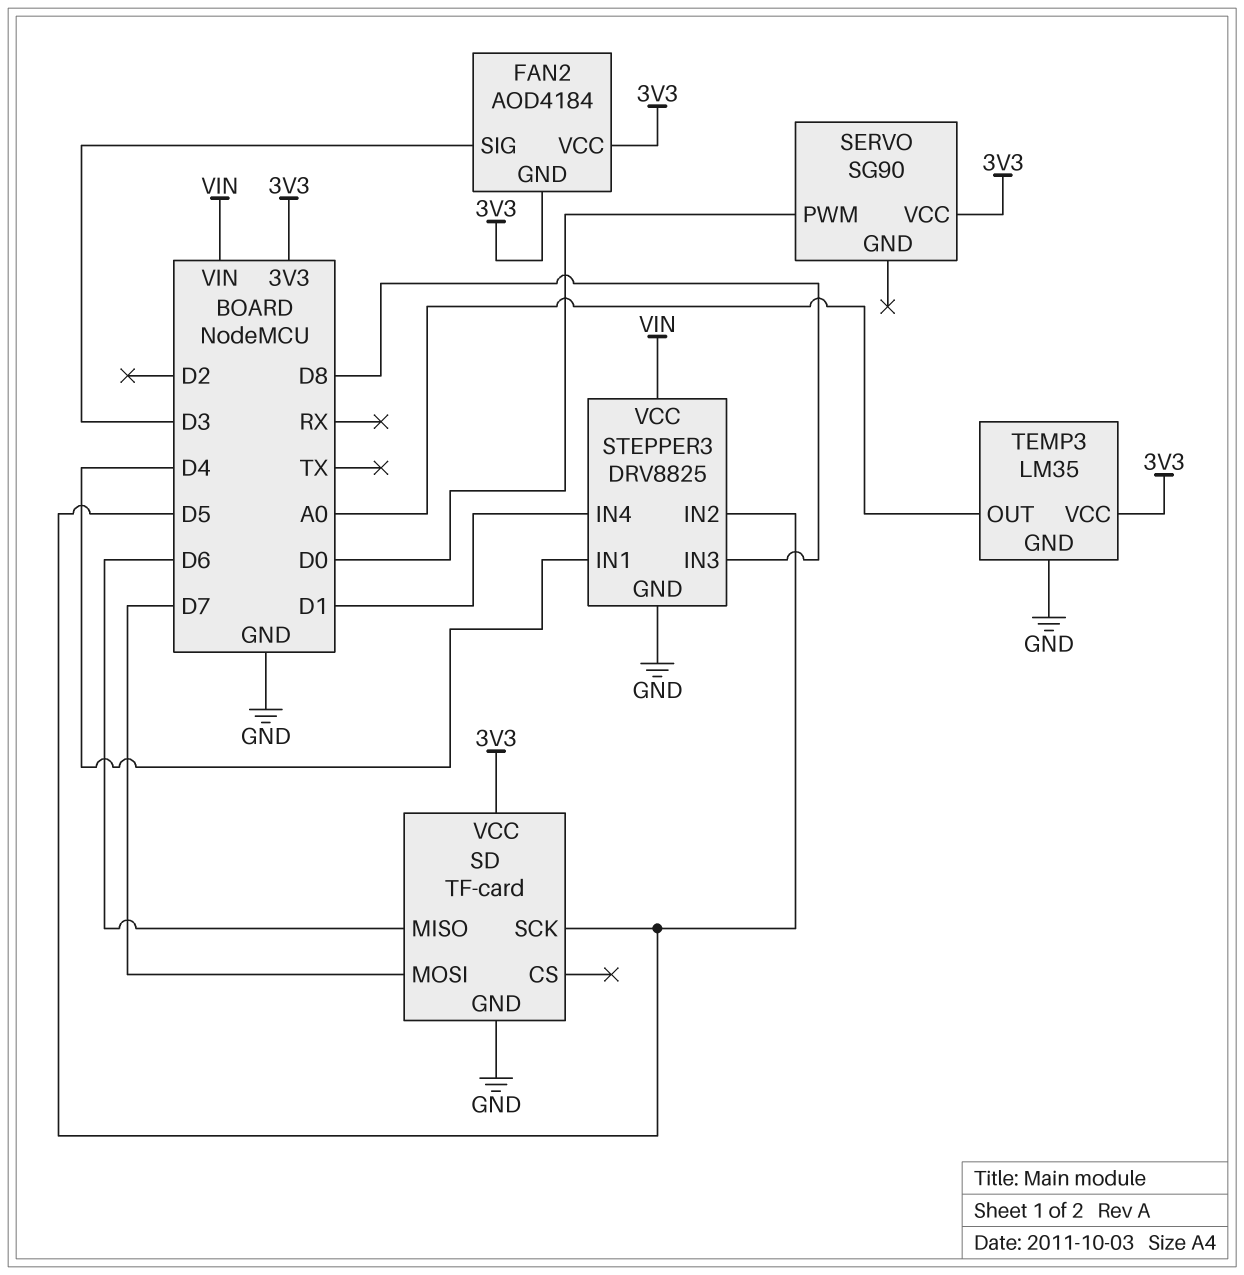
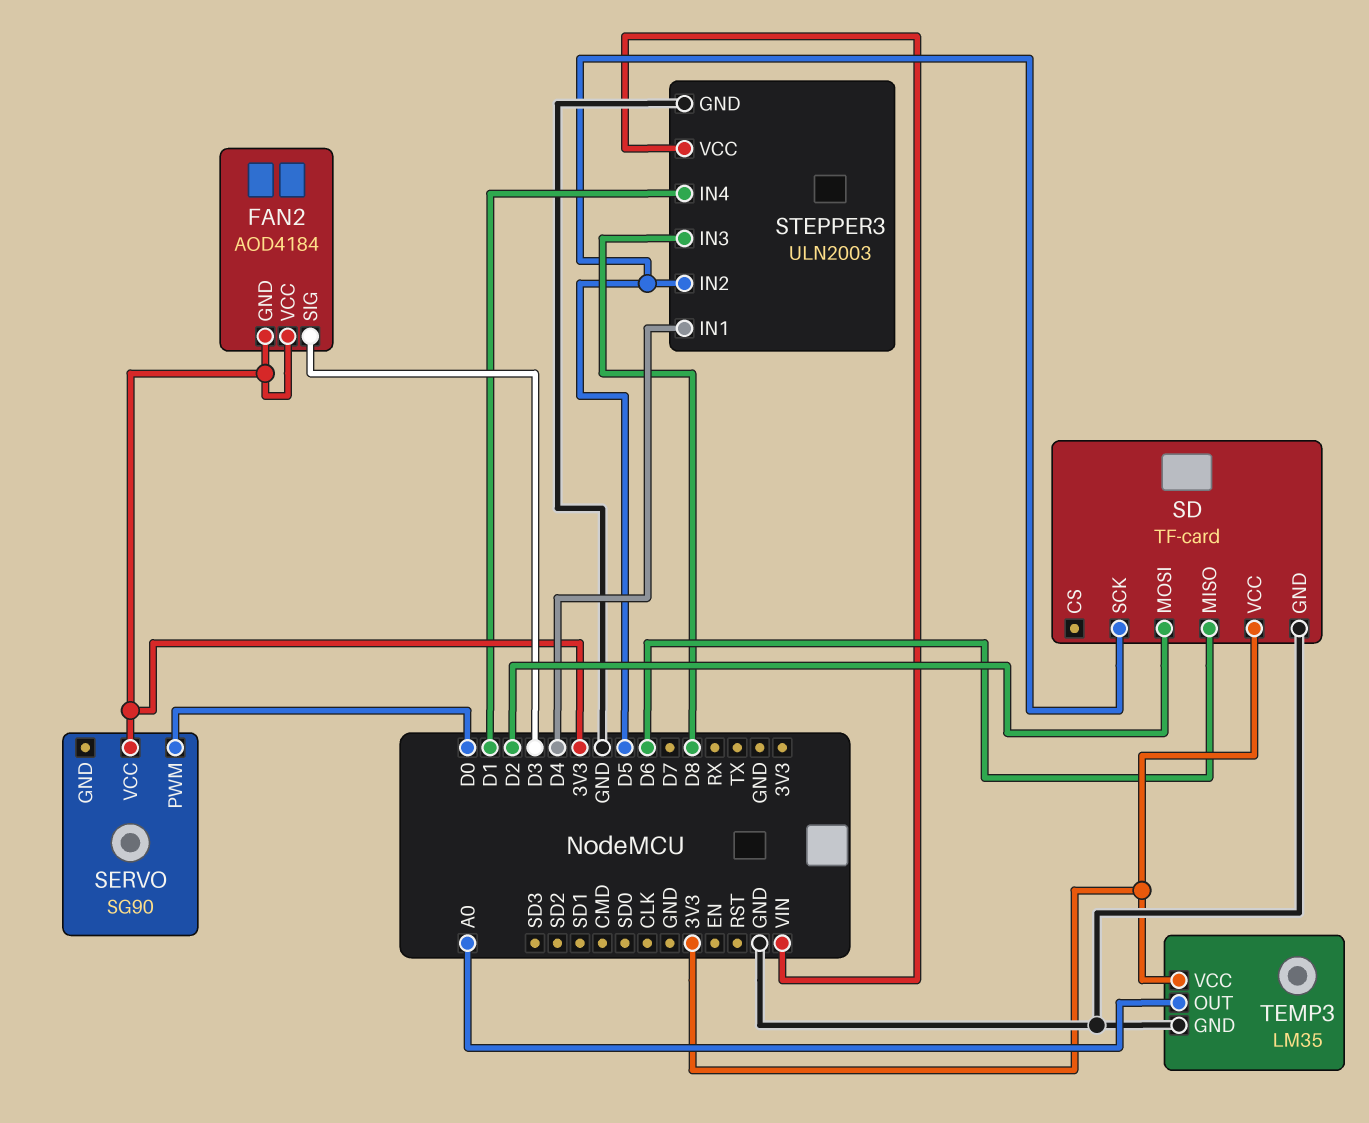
SD pin MOSI: D7 -> D2
STEPPER3: DRV8825 -> ULN2003

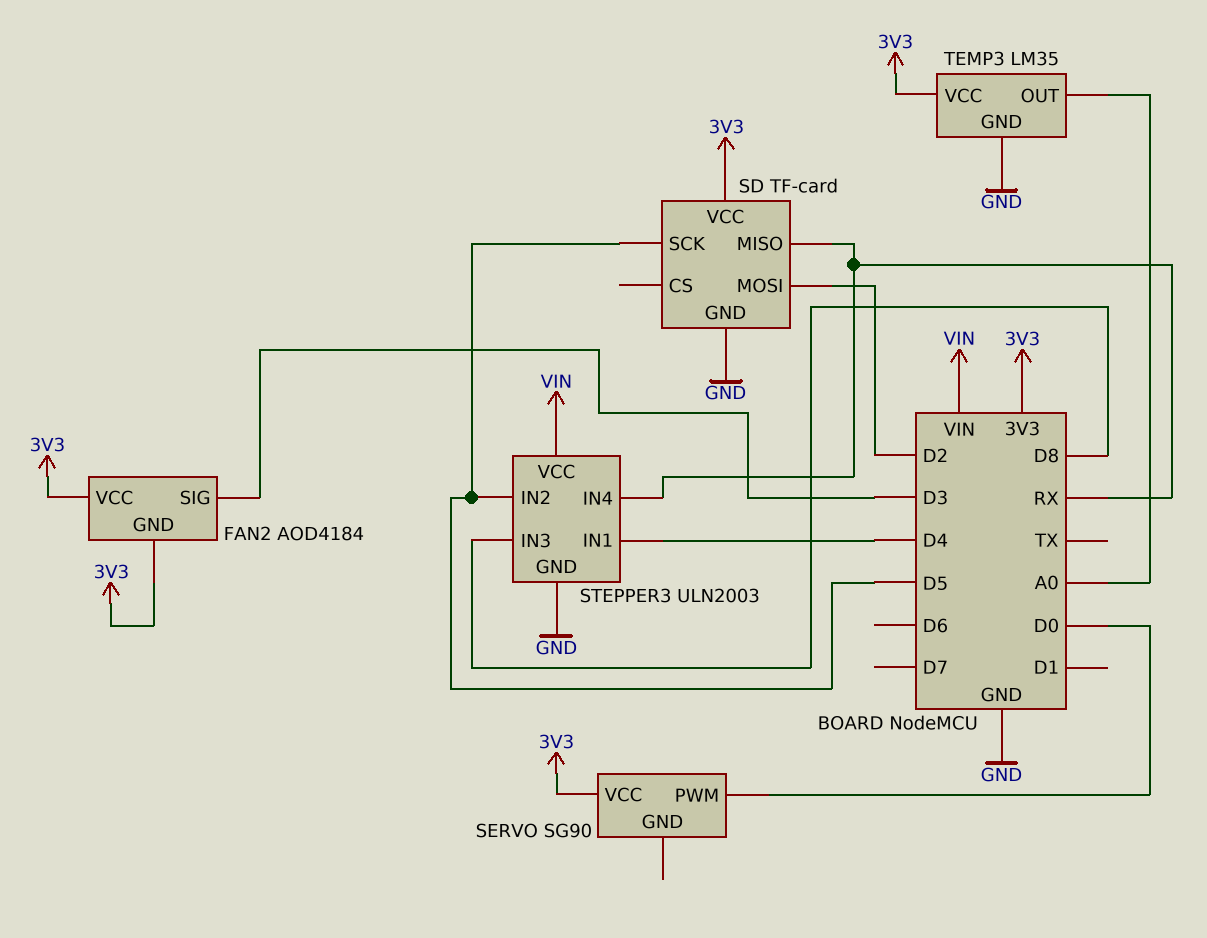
SD pin MISO: D6 -> RX
STEPPER3 pin IN4: D1 -> RX

